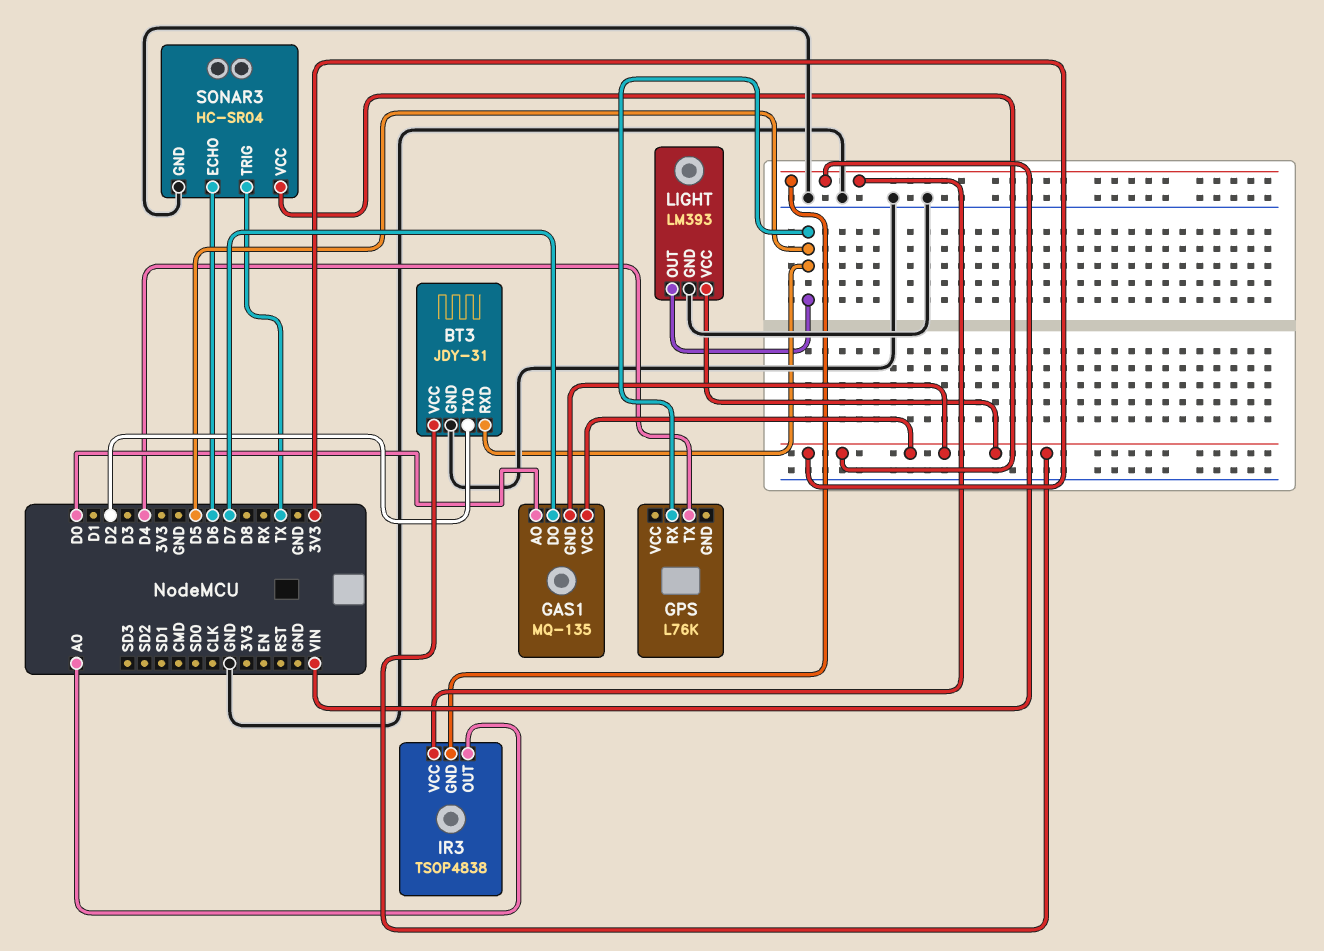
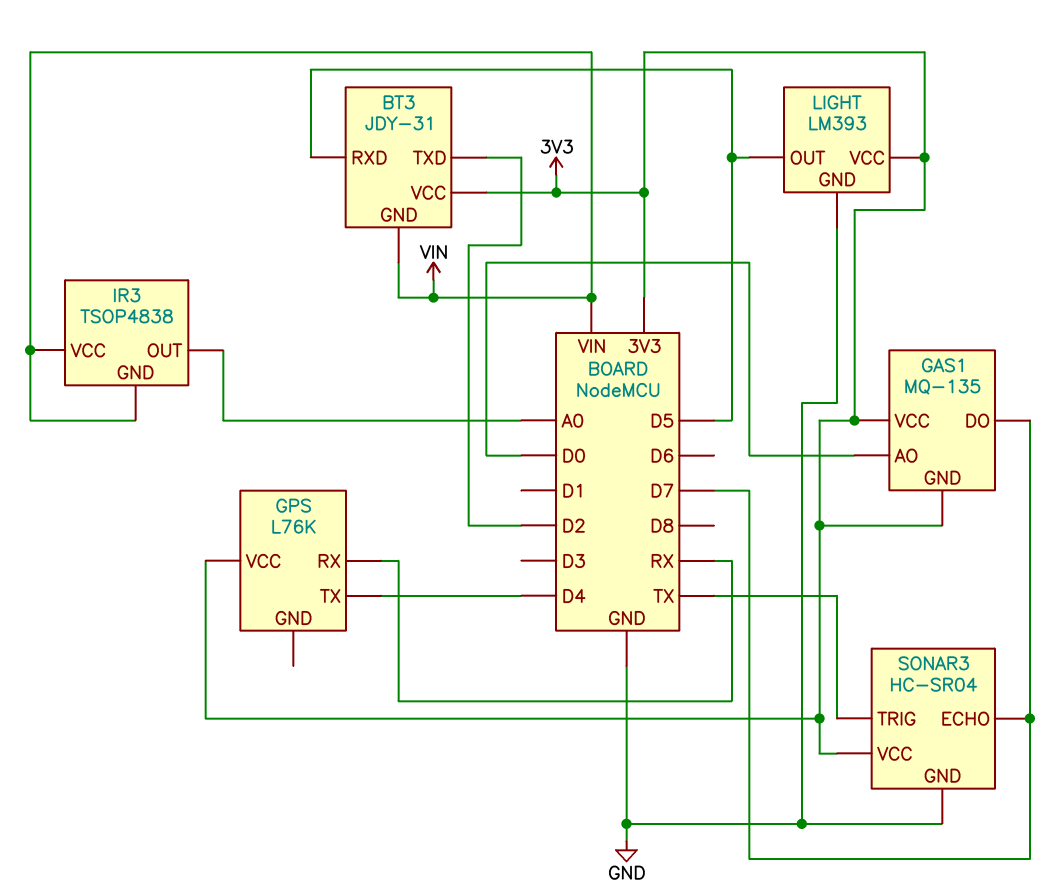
BT3 pin GND: GND -> VIN
GPS pin RX: D5 -> RX
GPS pin VCC: none -> 3V3
SONAR3 pin ECHO: D6 -> D7

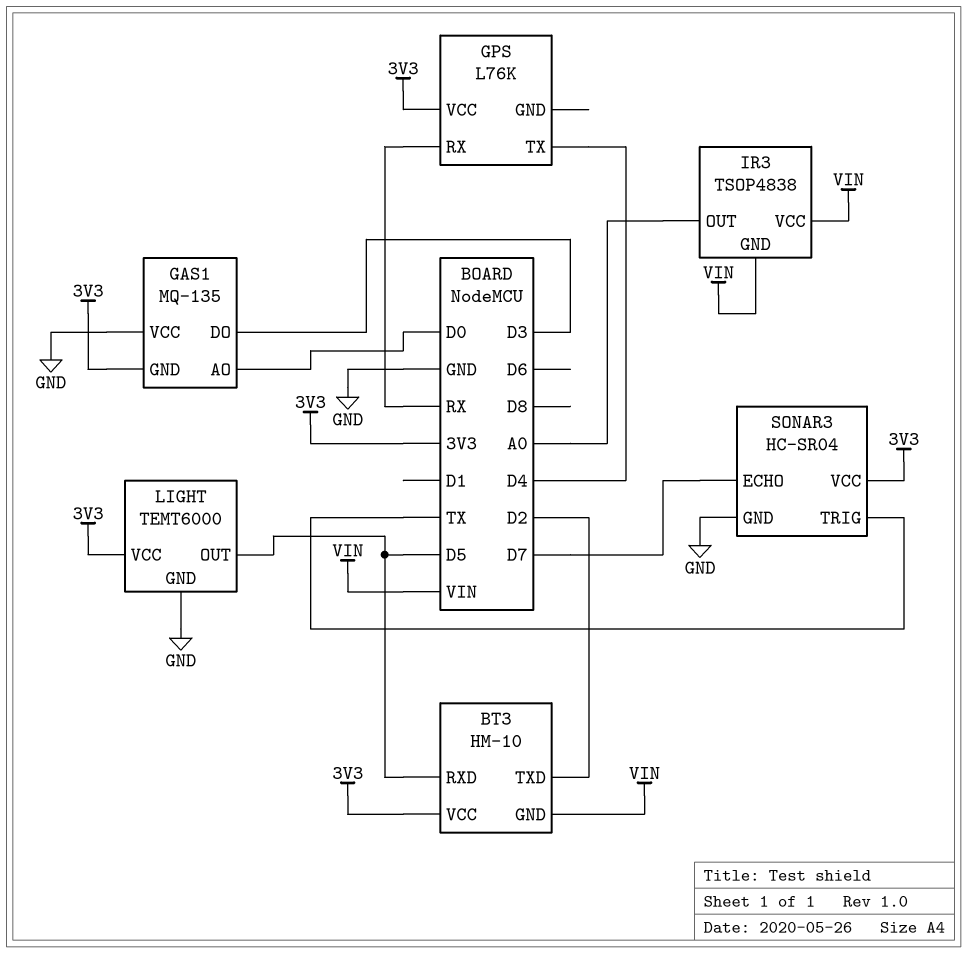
BT3: JDY-31 -> HM-10
GAS1 pin DO: D7 -> D3
GAS1 pin VCC: 3V3 -> GND
LIGHT: LM393 -> TEMT6000

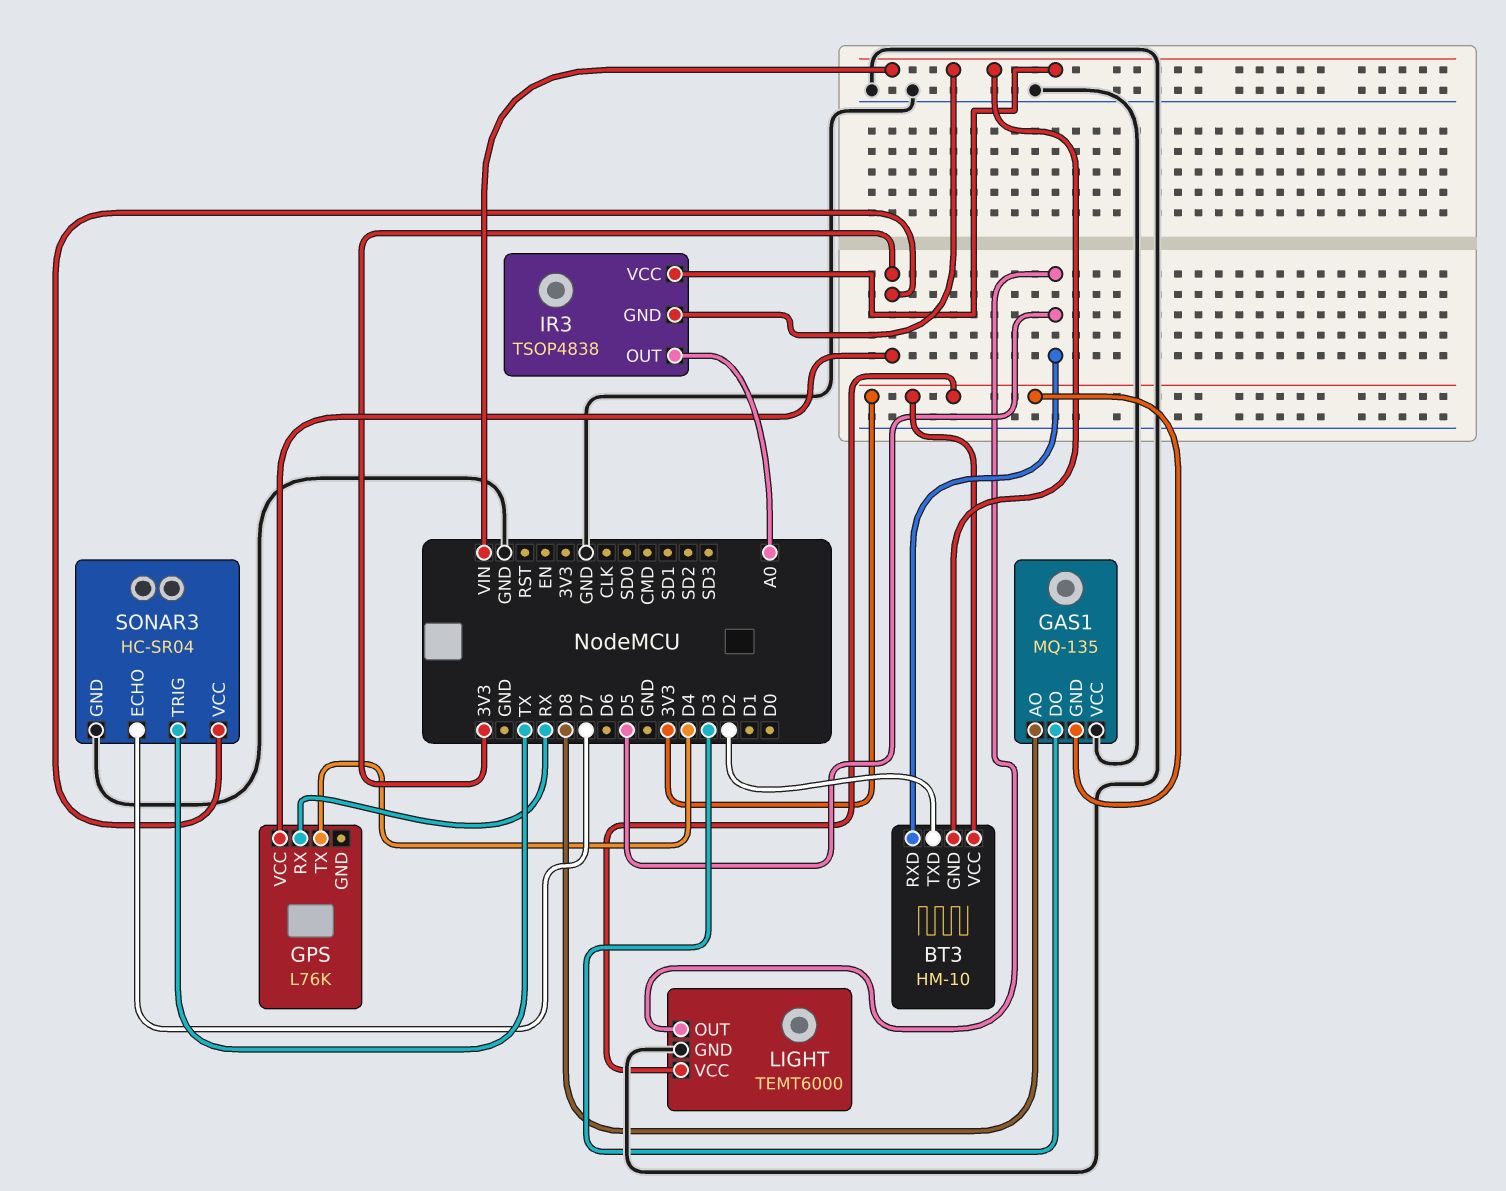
GAS1 pin AO: D0 -> D8

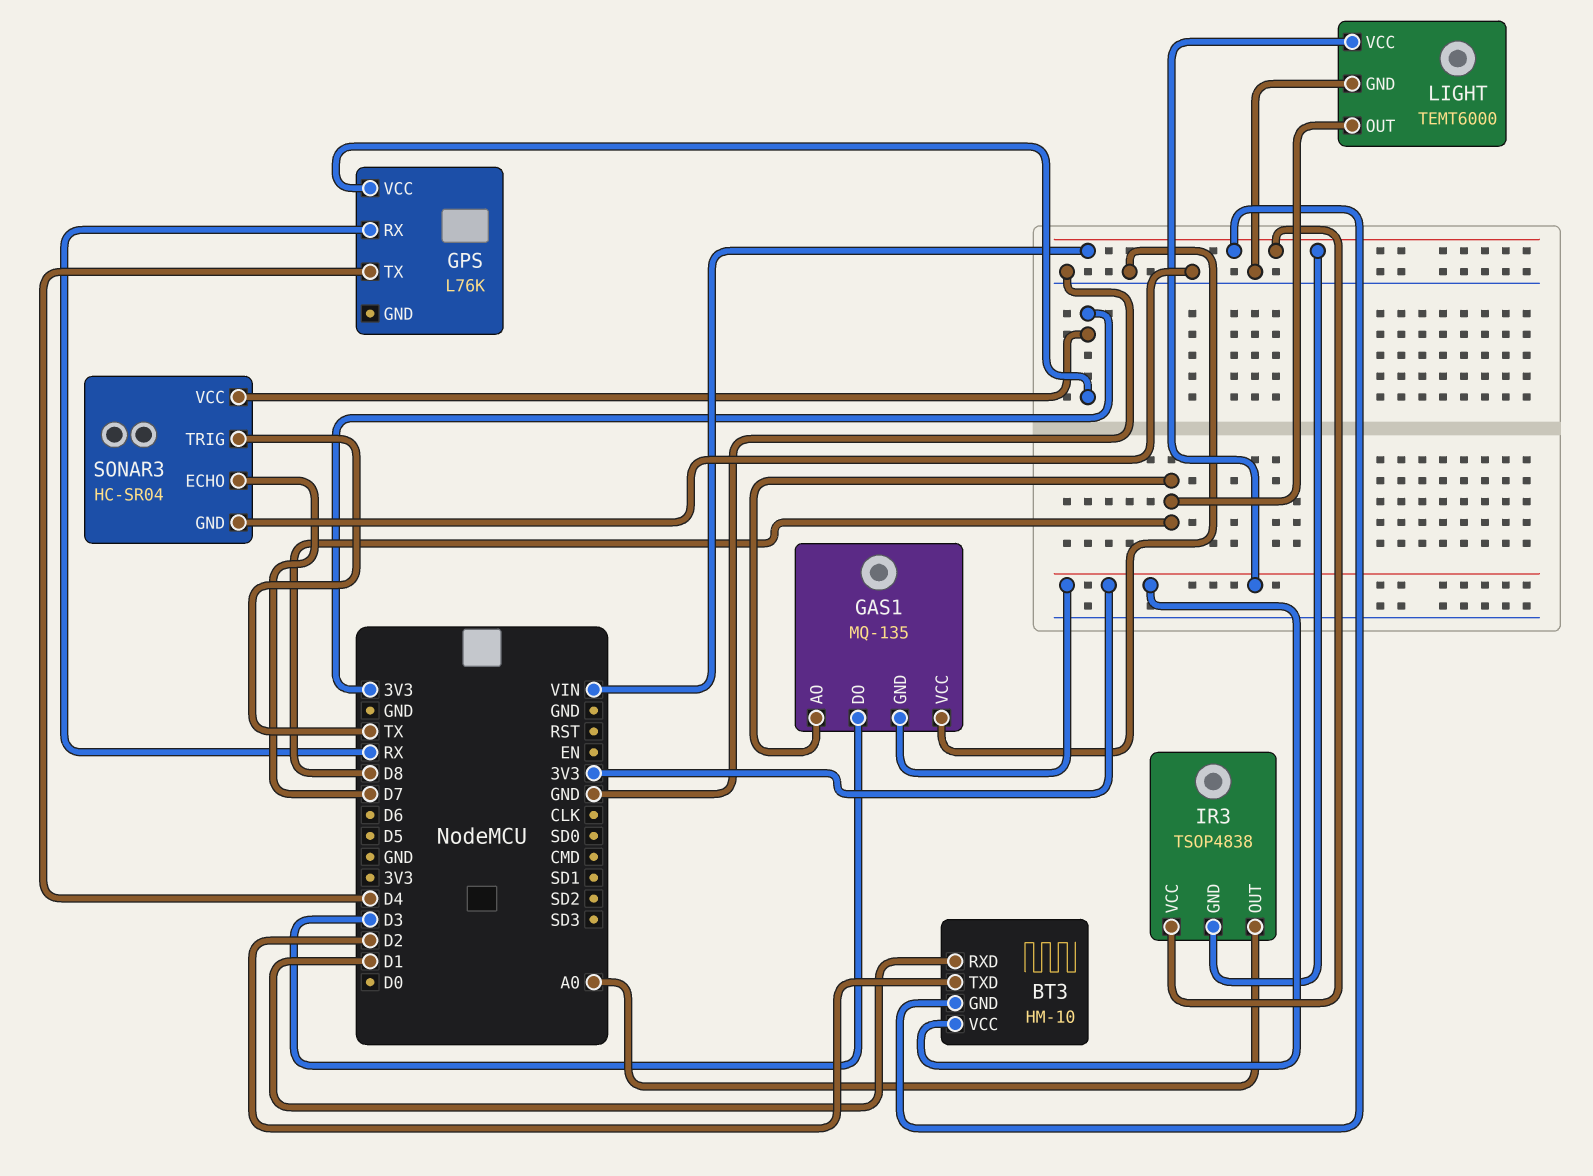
BT3 pin RXD: D5 -> D1
LIGHT pin OUT: D5 -> D8

